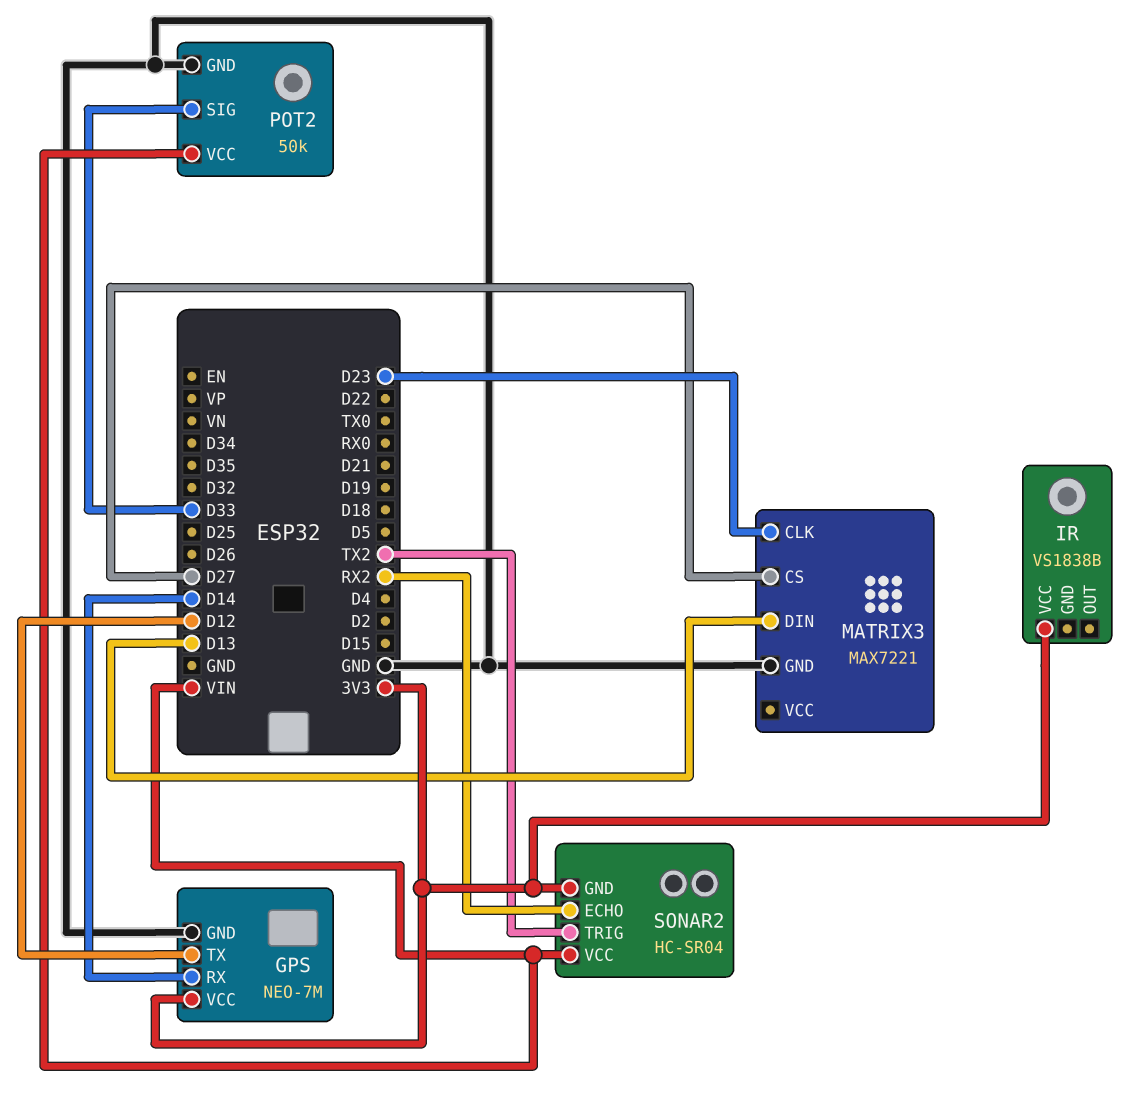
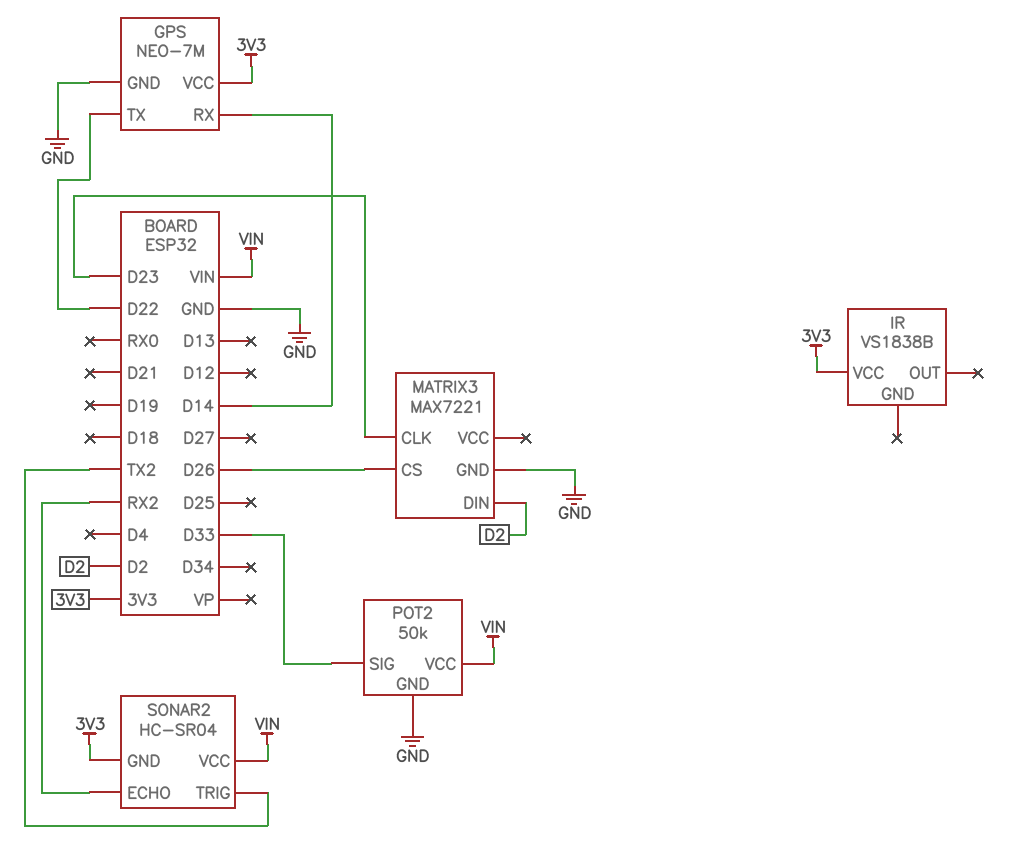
GPS pin TX: D12 -> D22
MATRIX3 pin CS: D27 -> D26
MATRIX3 pin DIN: D13 -> D2

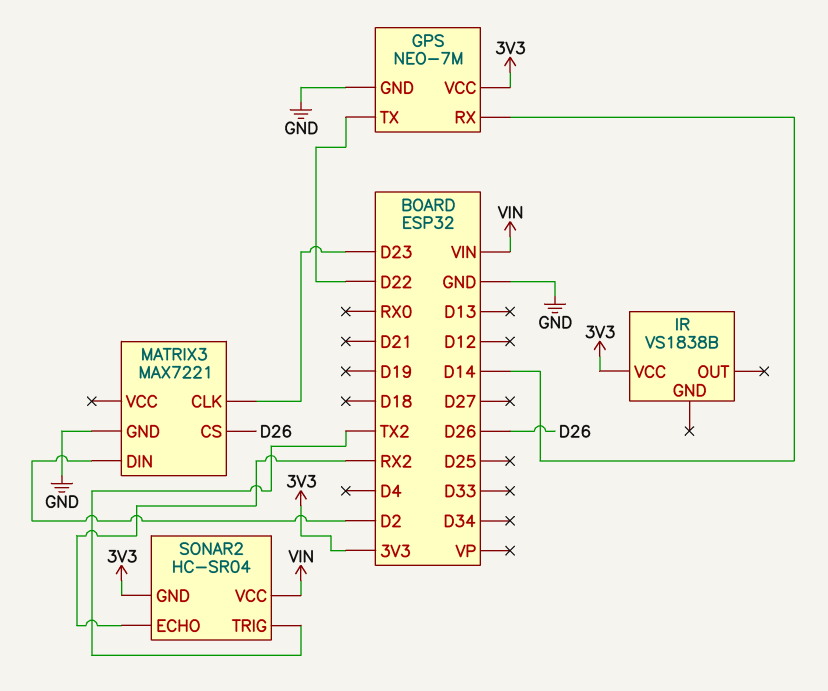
POT2: 50k -> none
POT2 pin GND: GND -> none
POT2 pin SIG: D33 -> none
POT2 pin VCC: VIN -> none

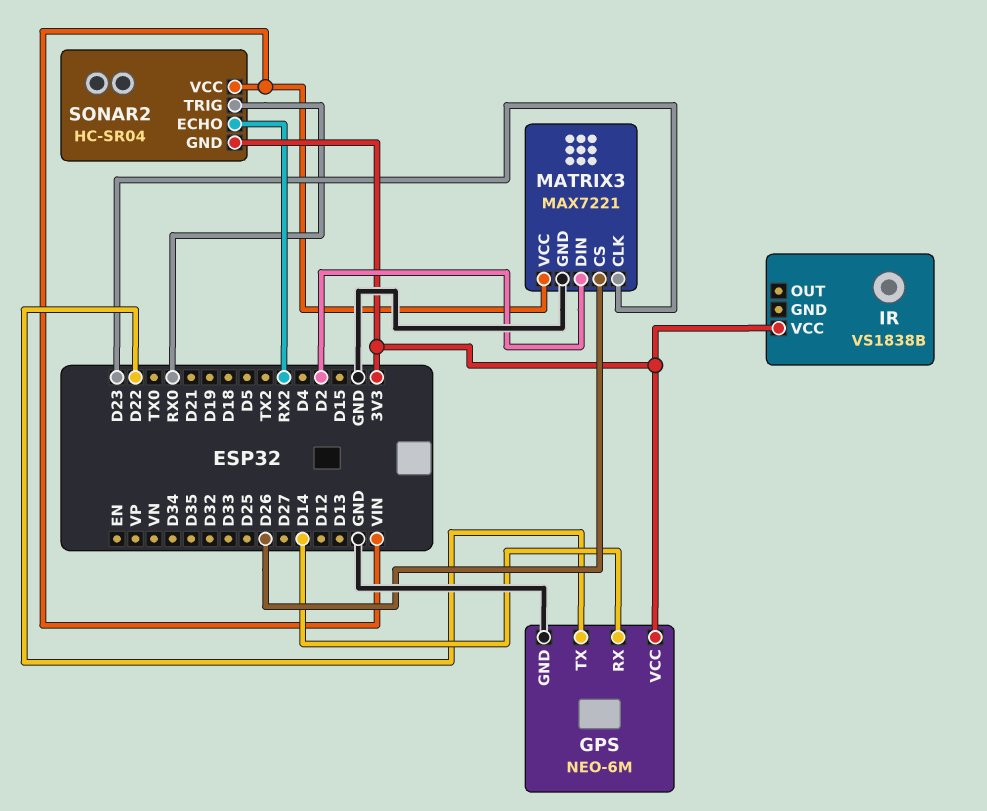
GPS: NEO-7M -> NEO-6M
MATRIX3 pin VCC: none -> VIN
SONAR2 pin TRIG: TX2 -> RX0

